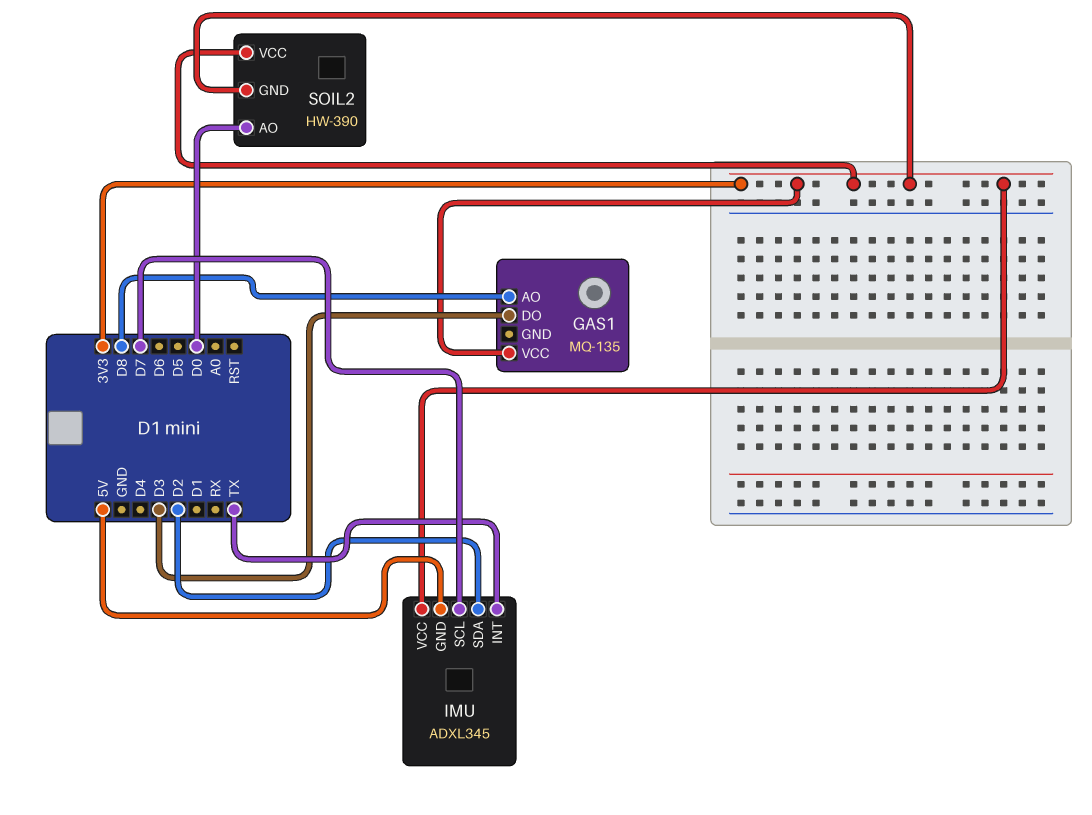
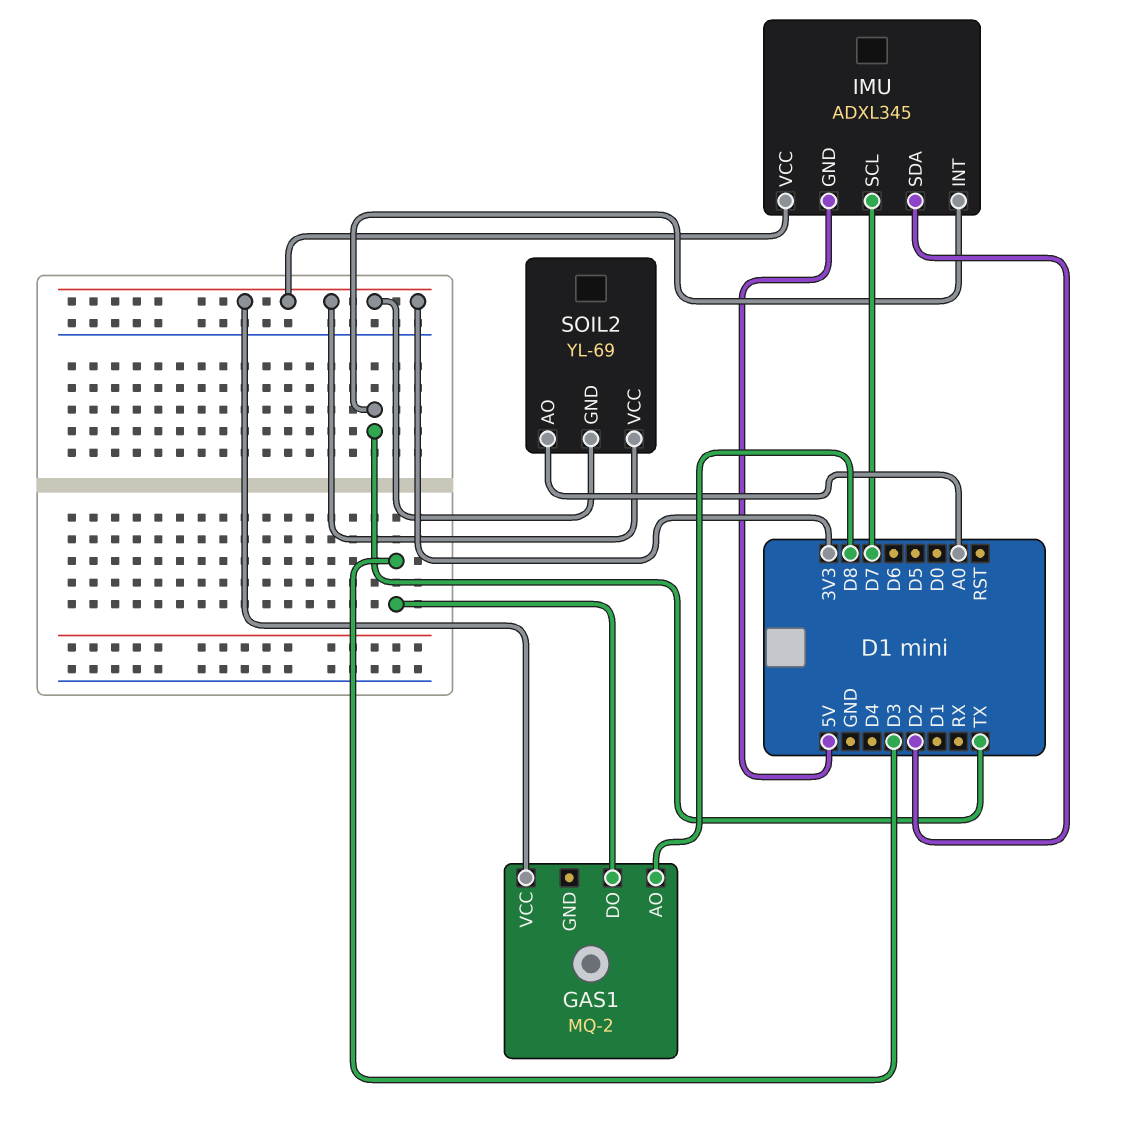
GAS1: MQ-135 -> MQ-2
SOIL2: HW-390 -> YL-69
SOIL2 pin AO: D0 -> A0

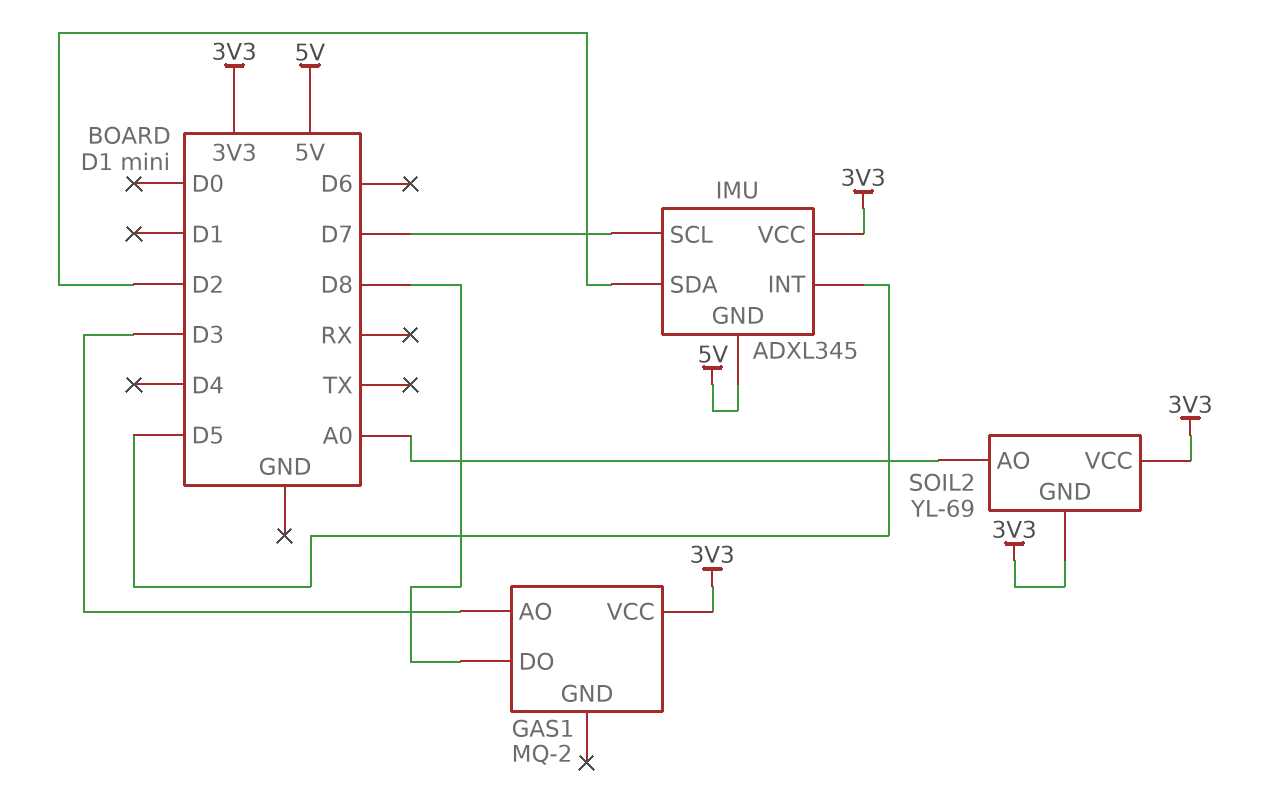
GAS1 pin AO: D8 -> D3
GAS1 pin DO: D3 -> D8
IMU pin INT: TX -> D5

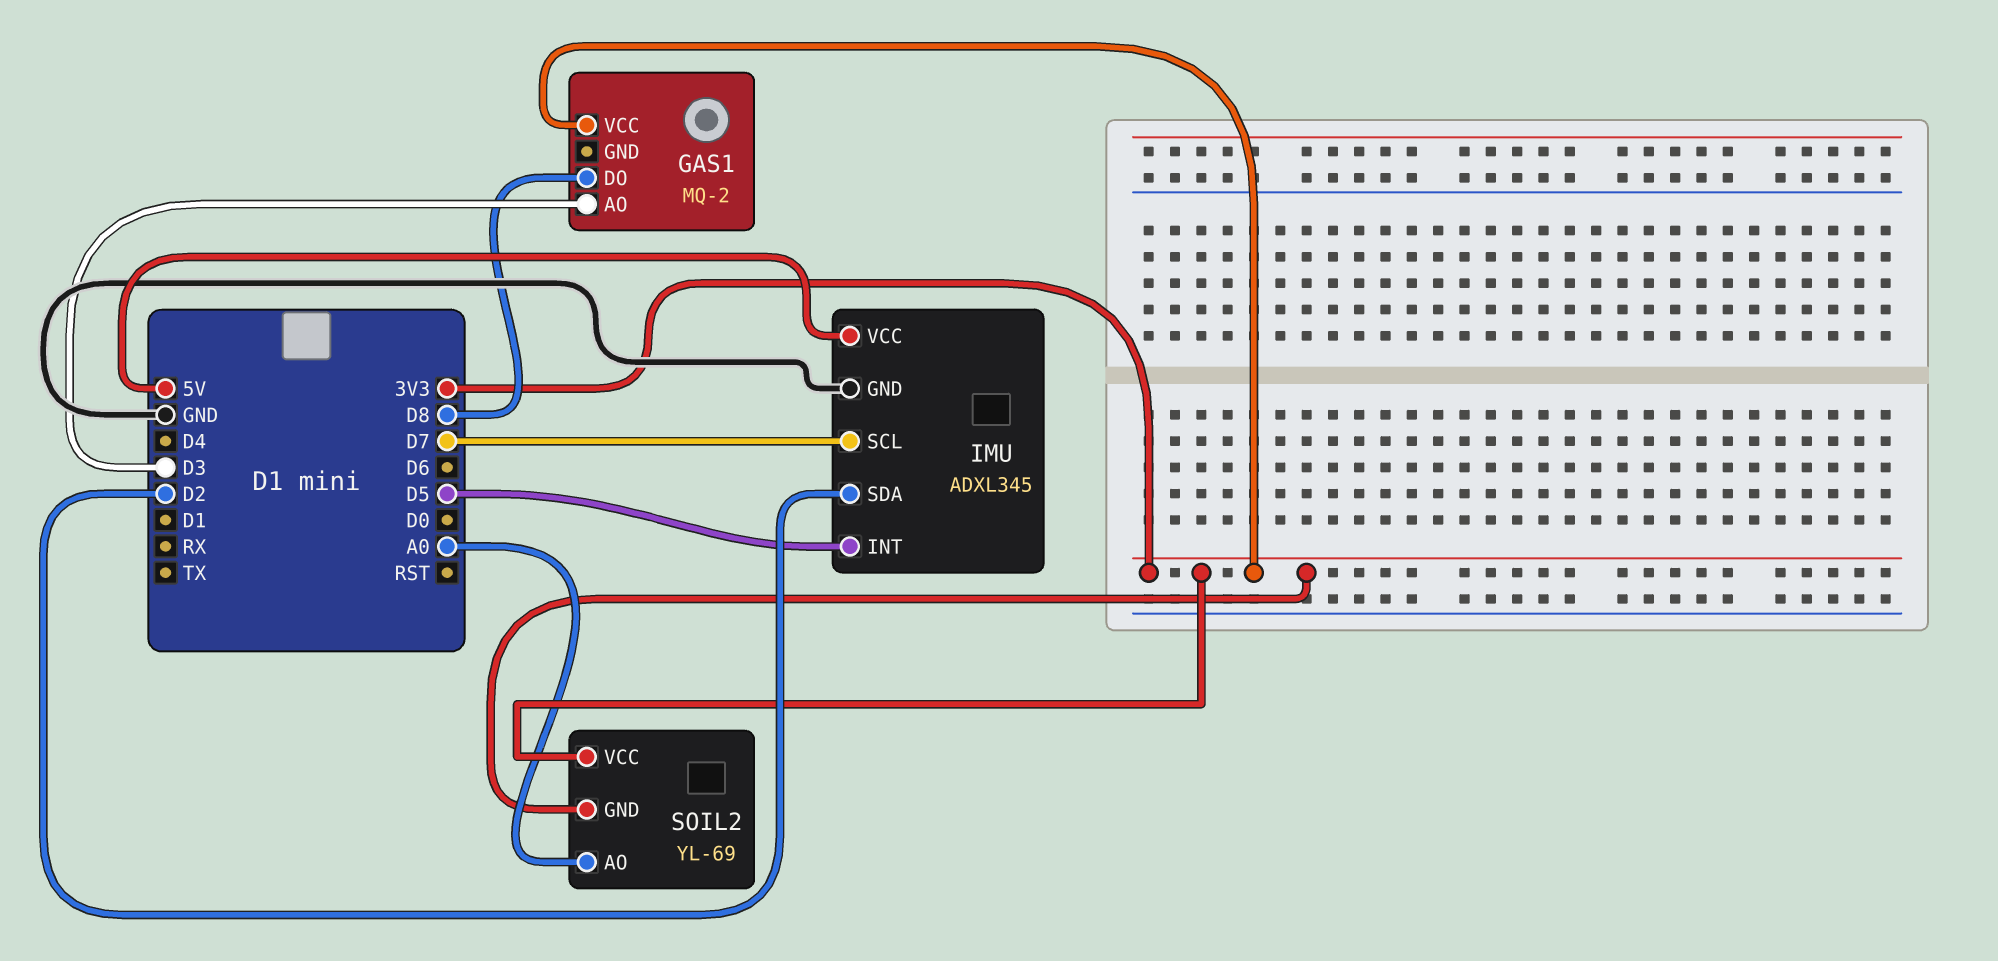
IMU pin GND: 5V -> GND
IMU pin VCC: 3V3 -> 5V

